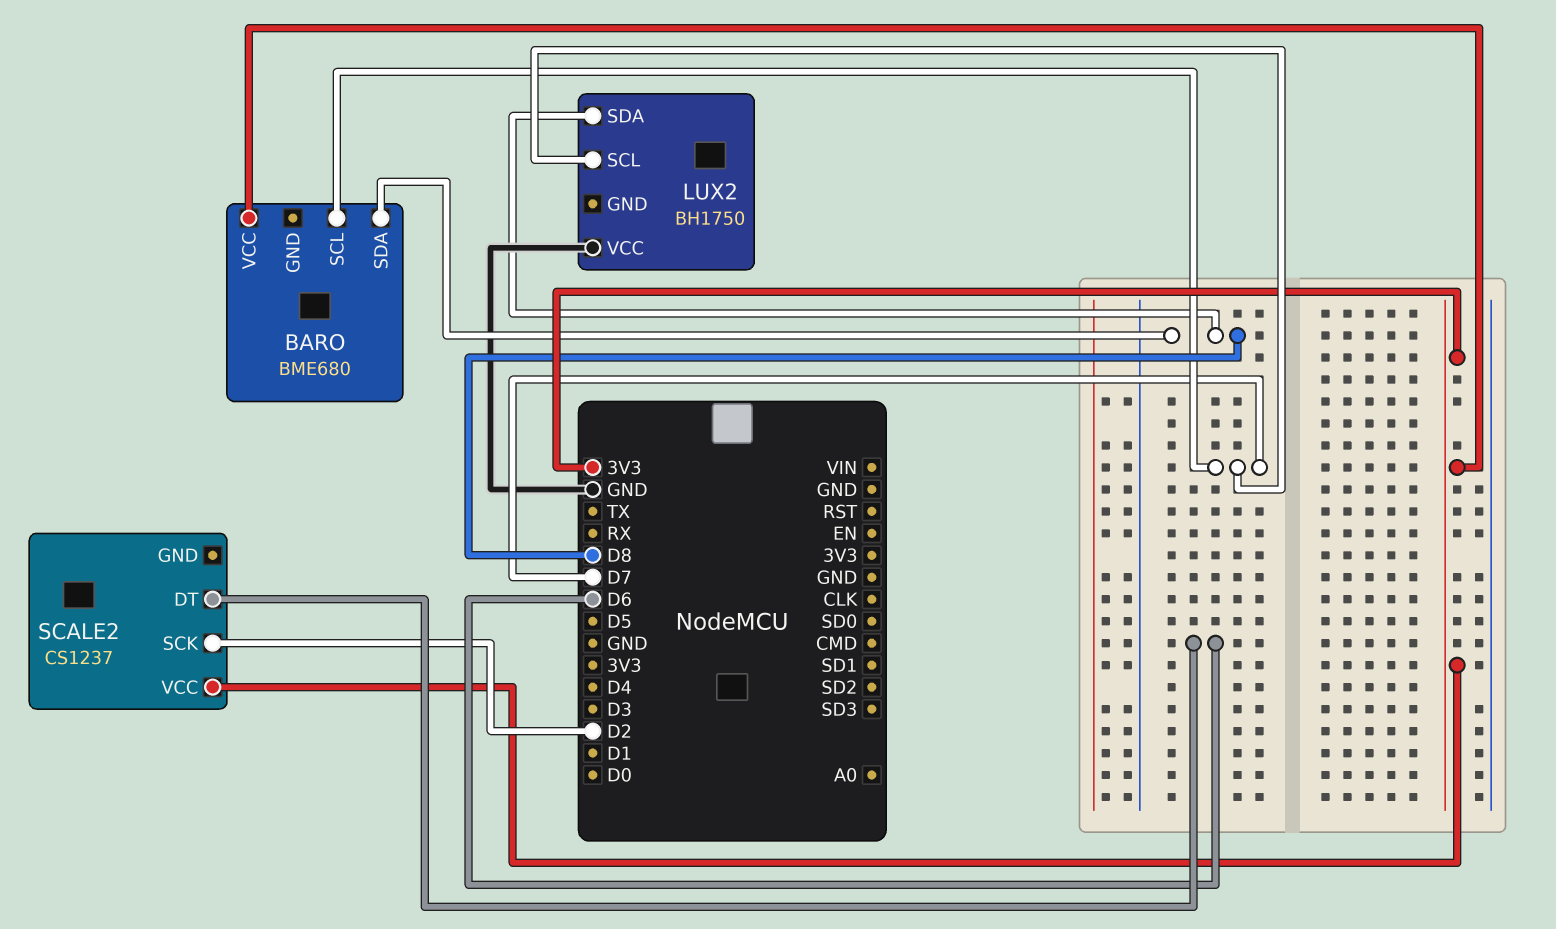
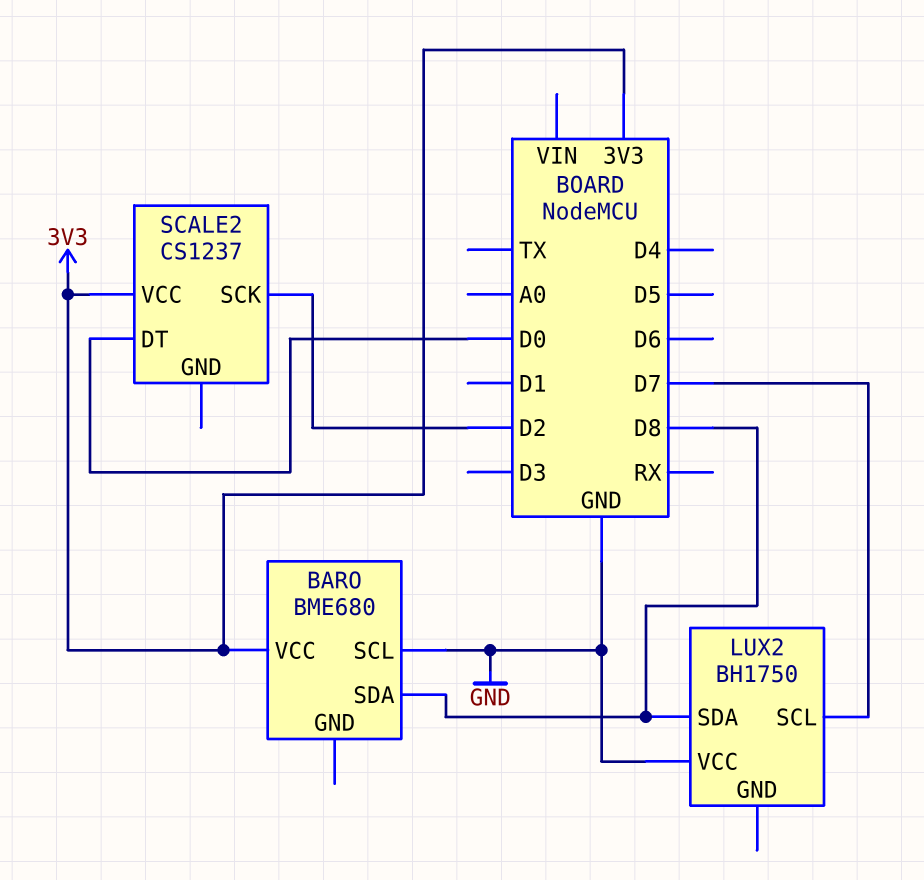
BARO pin SCL: D7 -> GND
SCALE2 pin DT: D6 -> D0

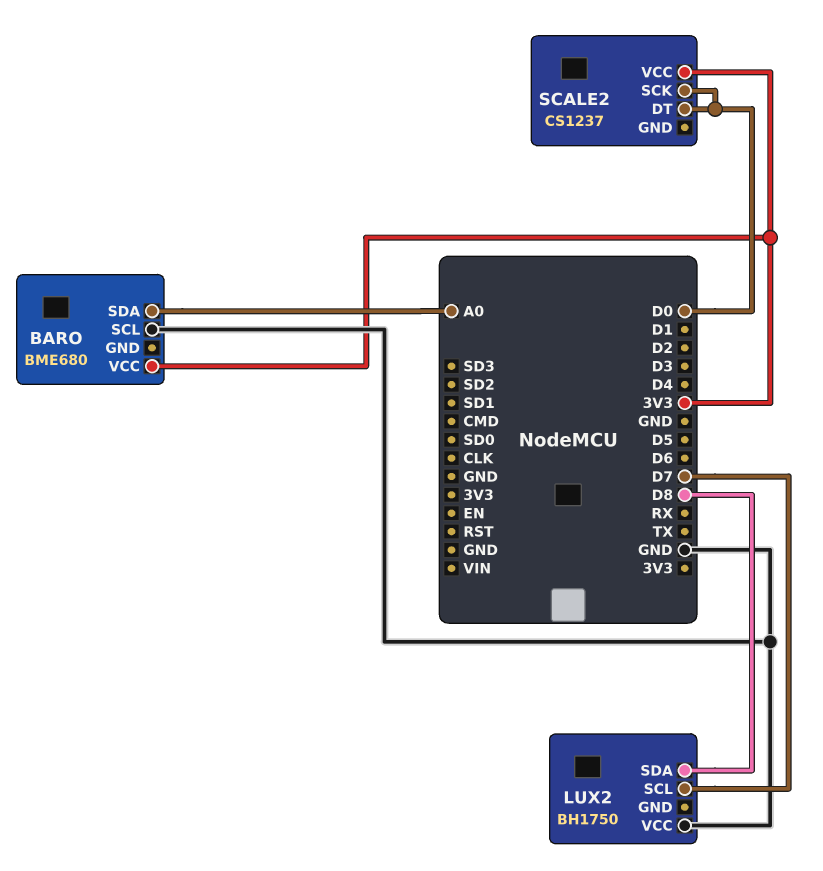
BARO pin SDA: D8 -> A0
SCALE2 pin SCK: D2 -> D0

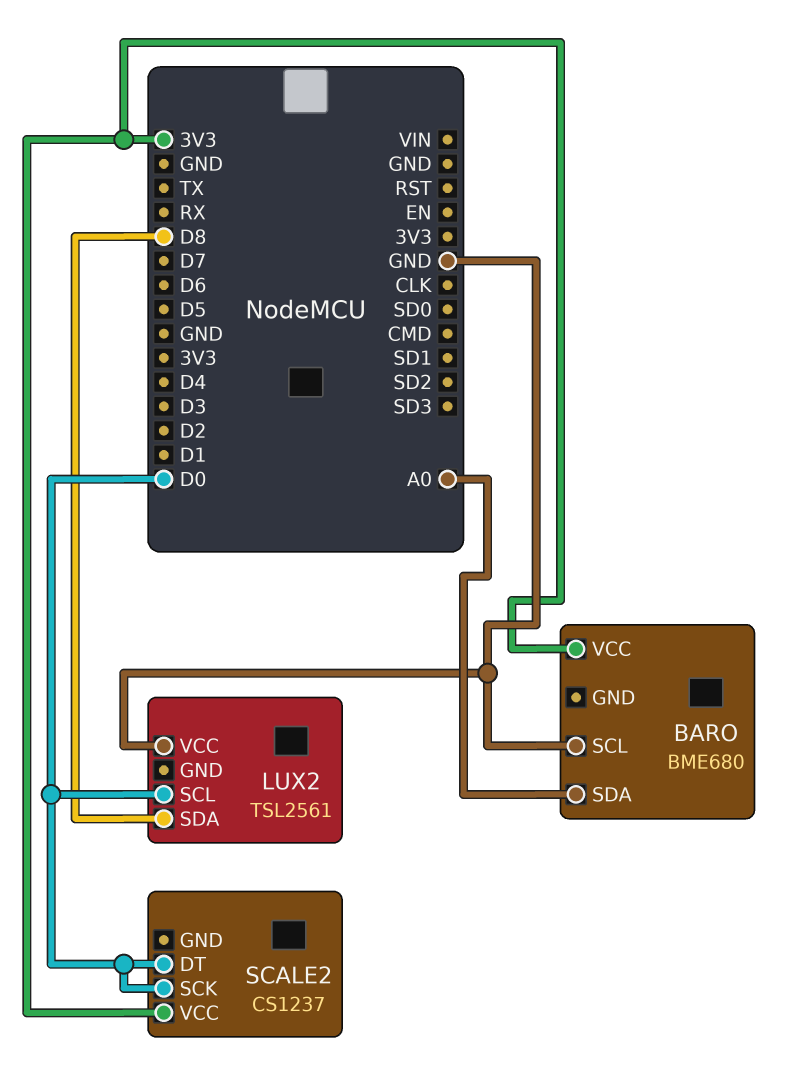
LUX2: BH1750 -> TSL2561
LUX2 pin SCL: D7 -> D0

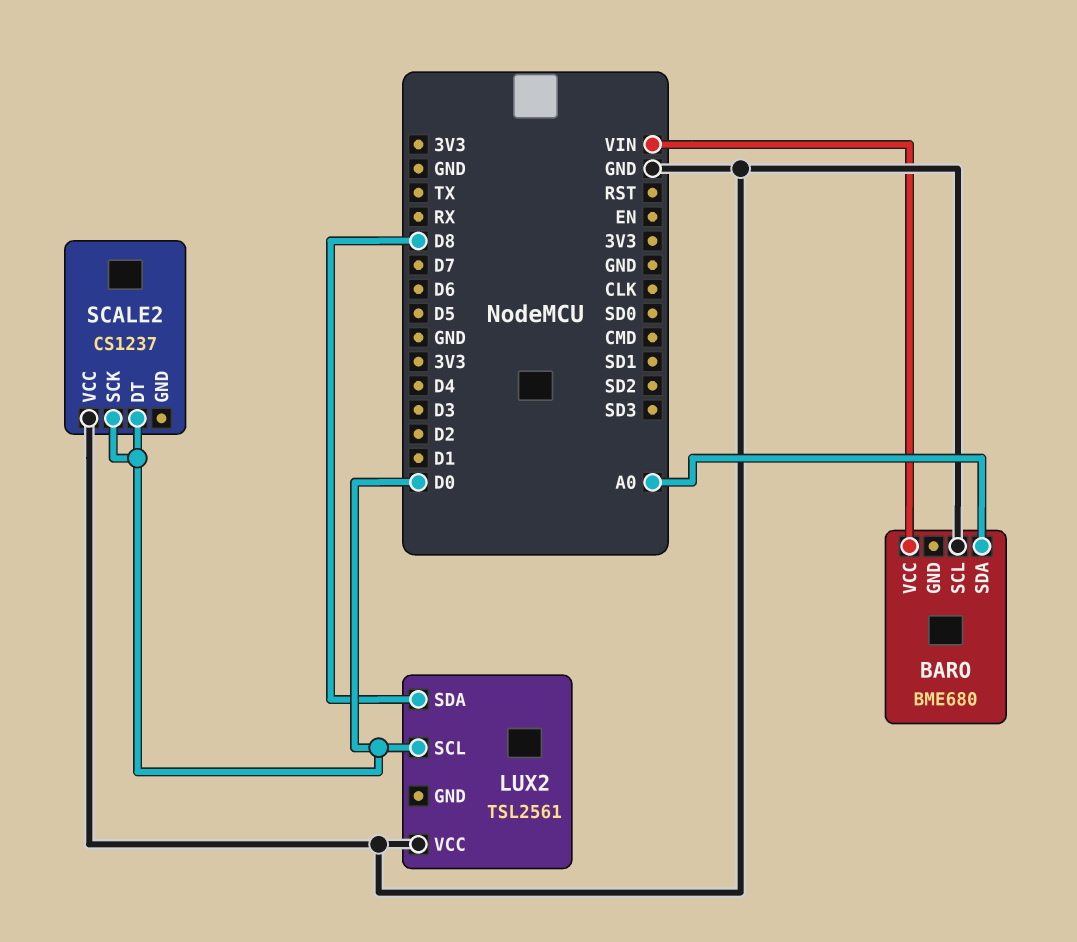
BARO pin VCC: 3V3 -> VIN
SCALE2 pin VCC: 3V3 -> GND

